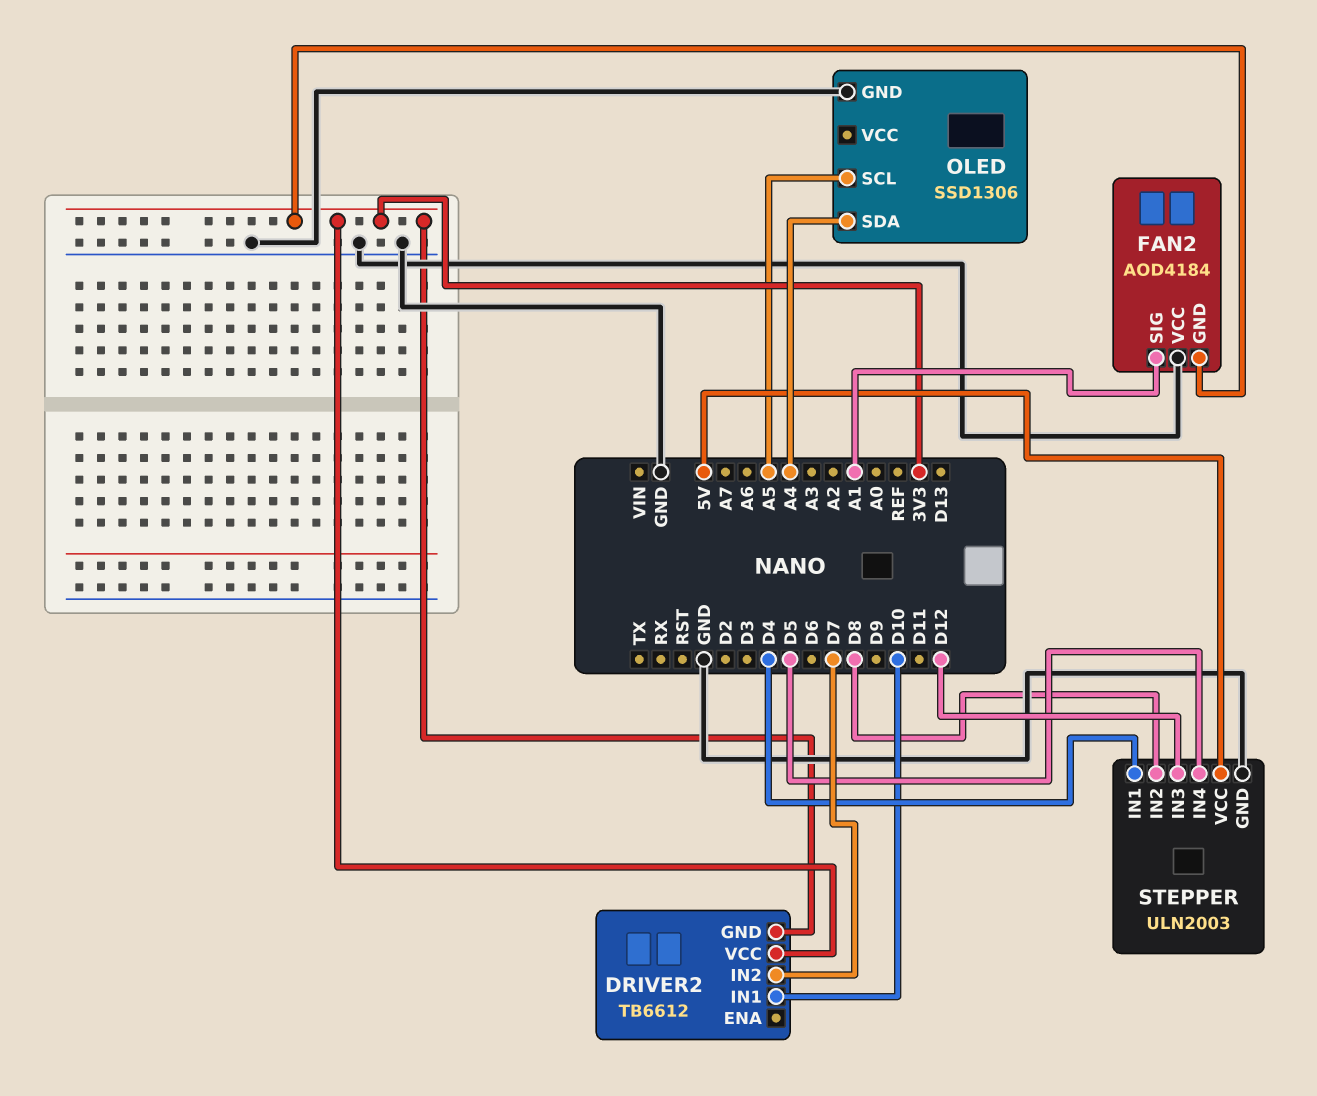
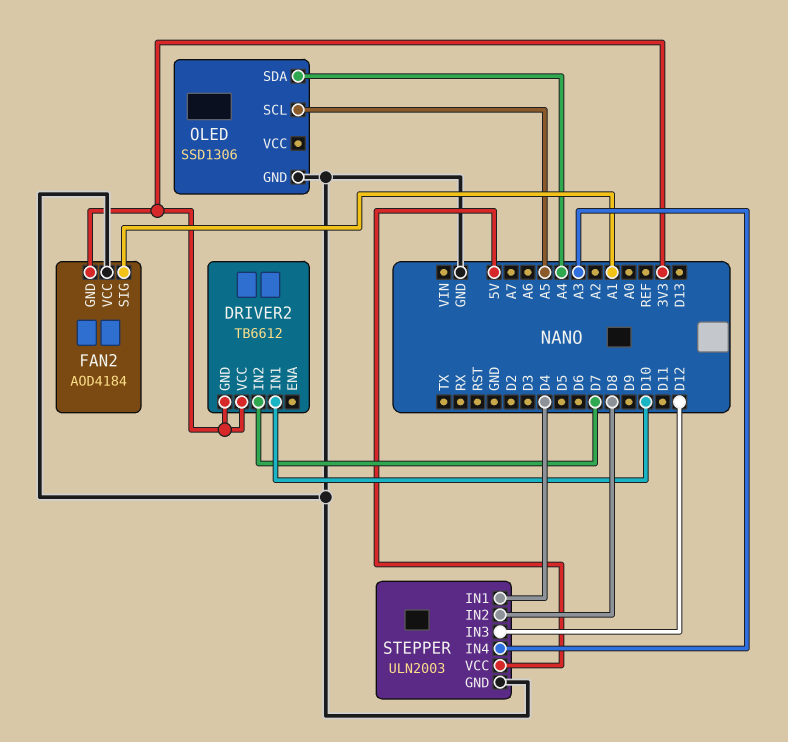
STEPPER pin IN4: D5 -> A3

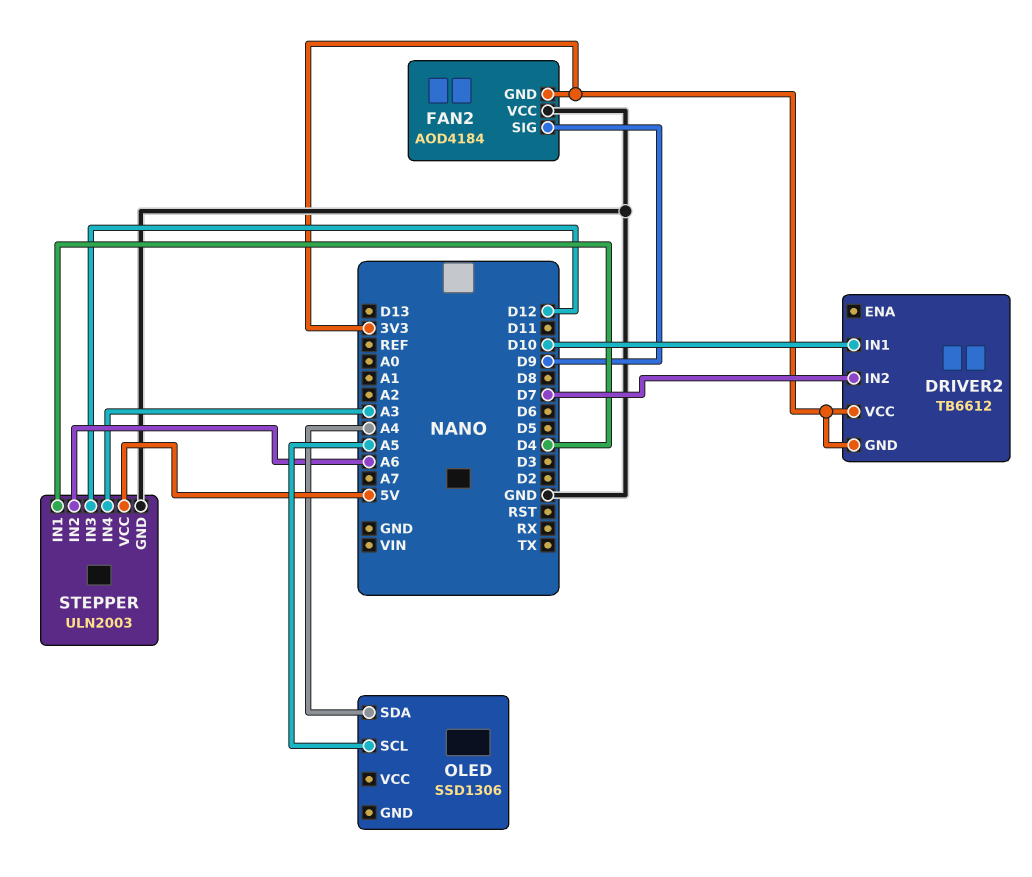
FAN2 pin SIG: A1 -> D9
OLED pin GND: GND -> none
STEPPER pin IN2: D8 -> A6

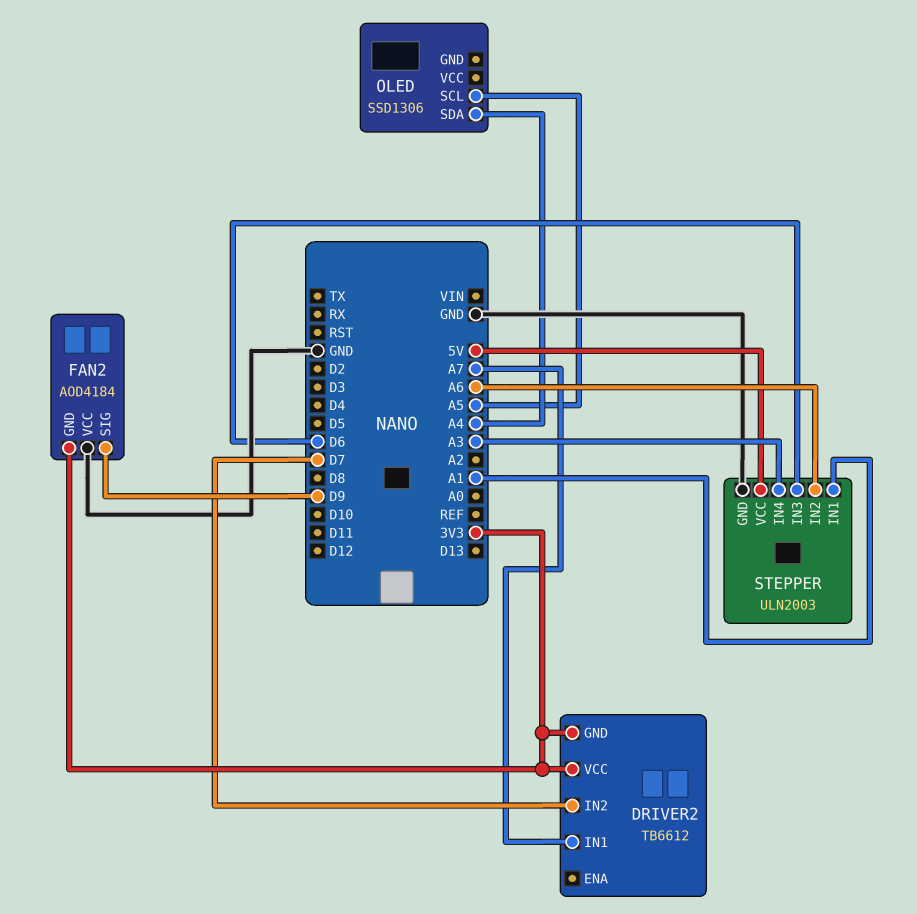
DRIVER2 pin IN1: D10 -> A7
STEPPER pin IN1: D4 -> A1
STEPPER pin IN3: D12 -> D6

